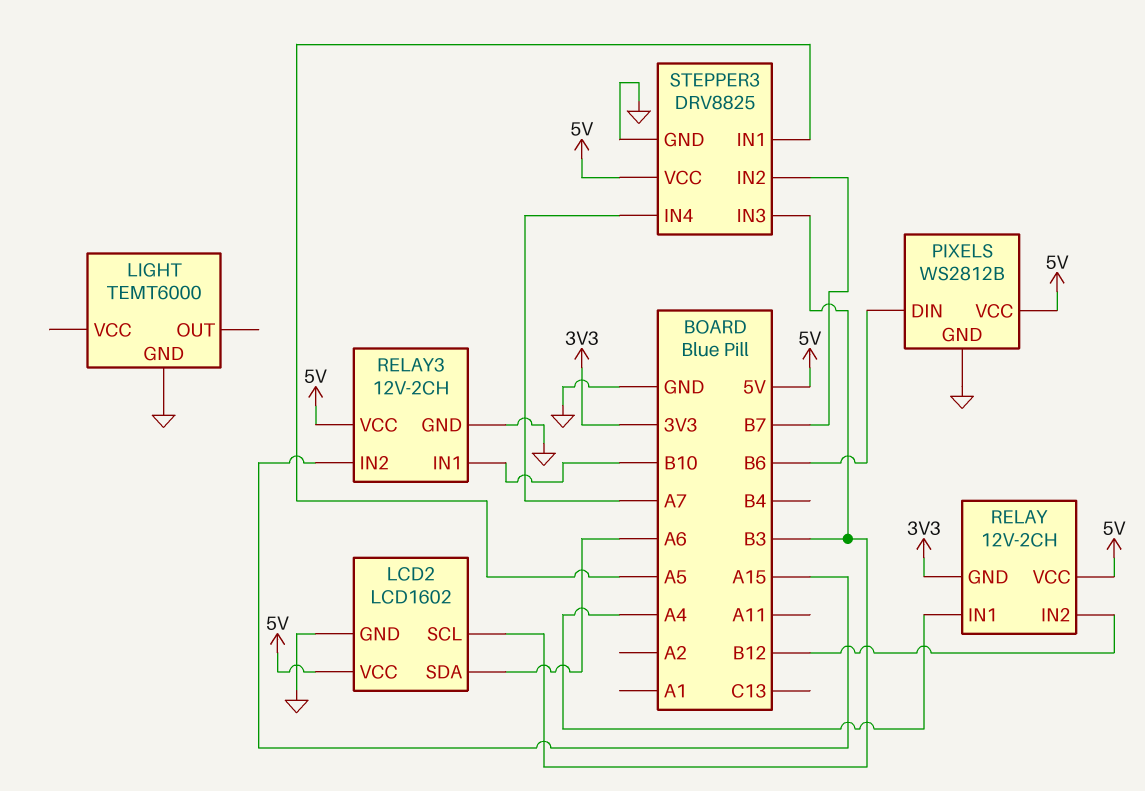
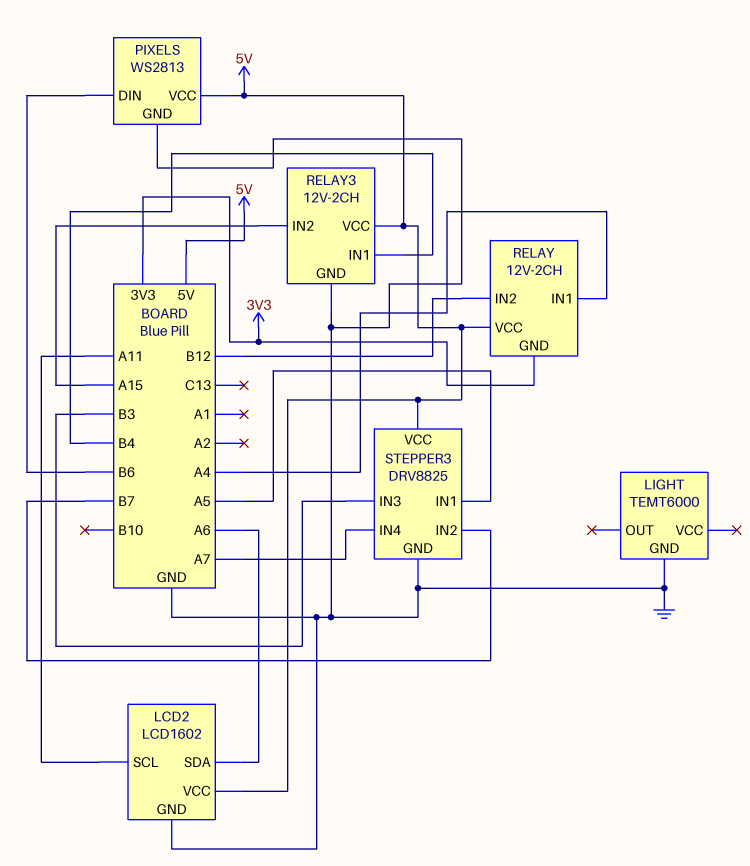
LCD2 pin SCL: B3 -> A11
PIXELS: WS2812B -> WS2813
RELAY3 pin IN1: B10 -> B4

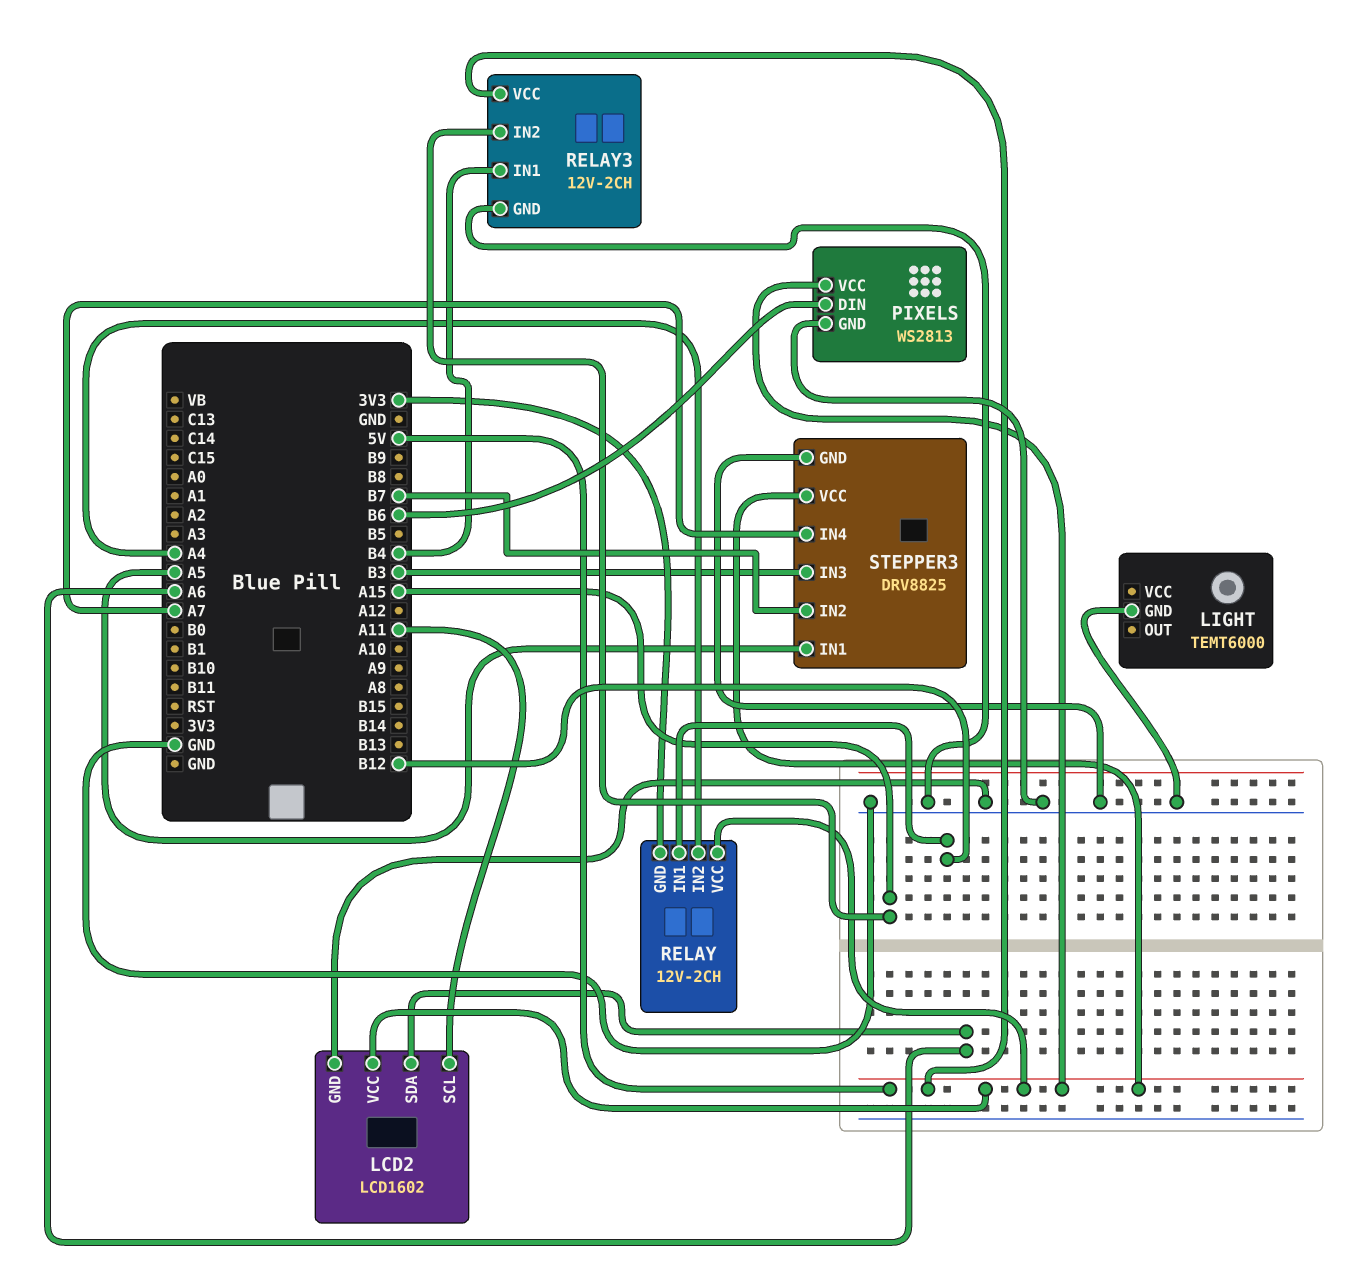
RELAY pin IN1: A4 -> B12
RELAY pin IN2: B12 -> A4

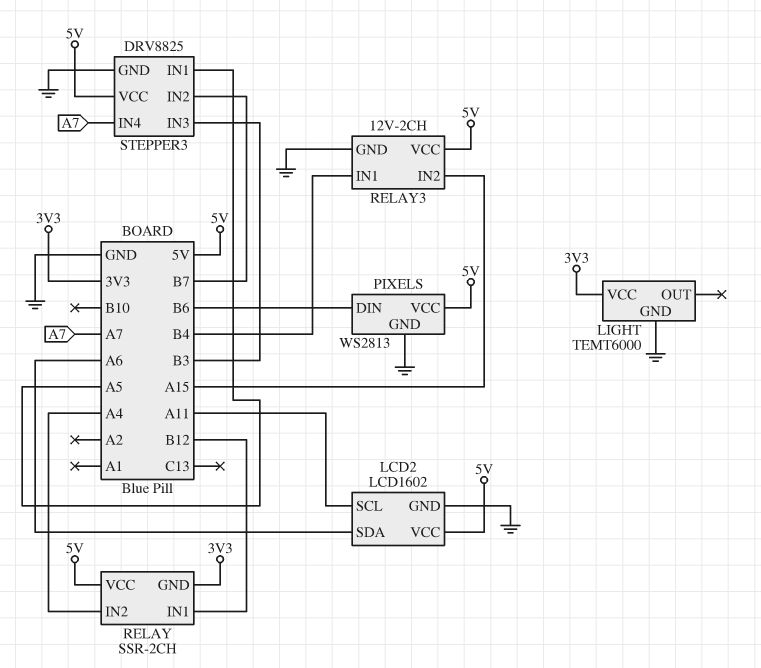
LIGHT pin VCC: none -> 3V3
RELAY: 12V-2CH -> SSR-2CH

